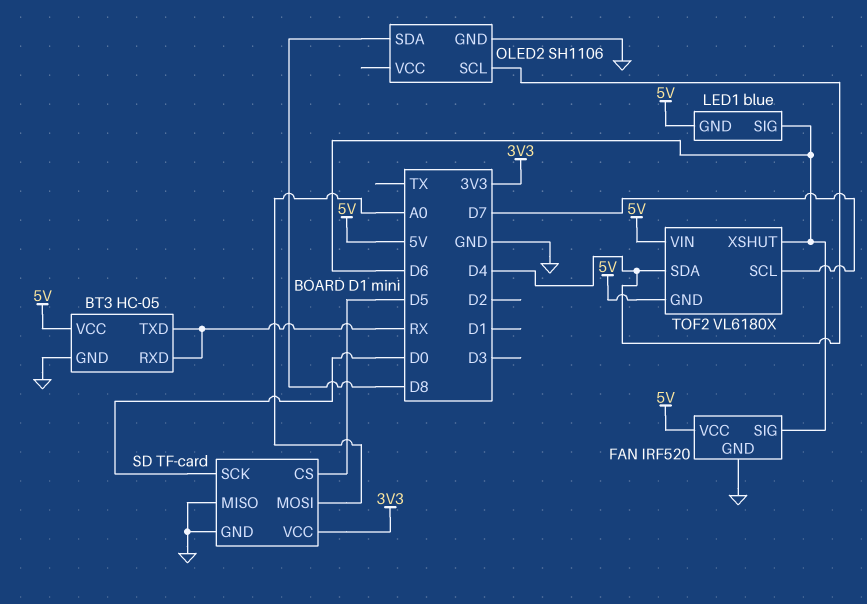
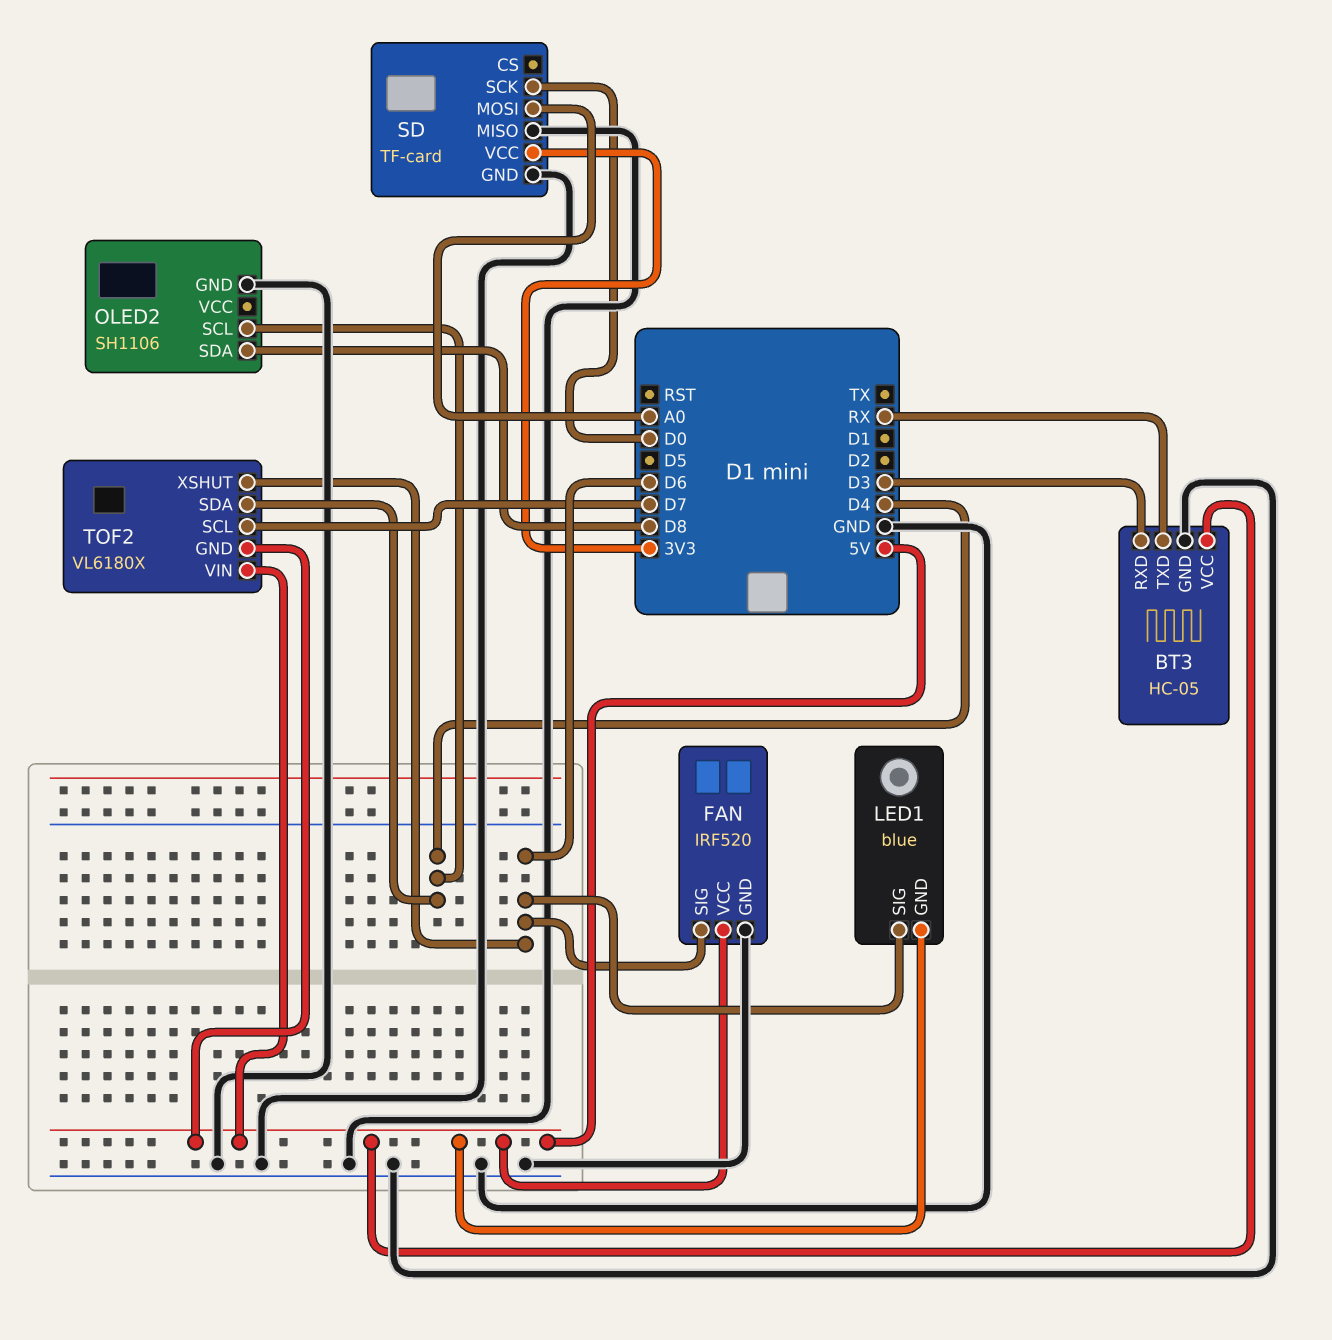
BT3 pin RXD: RX -> D3
SD pin CS: D5 -> none

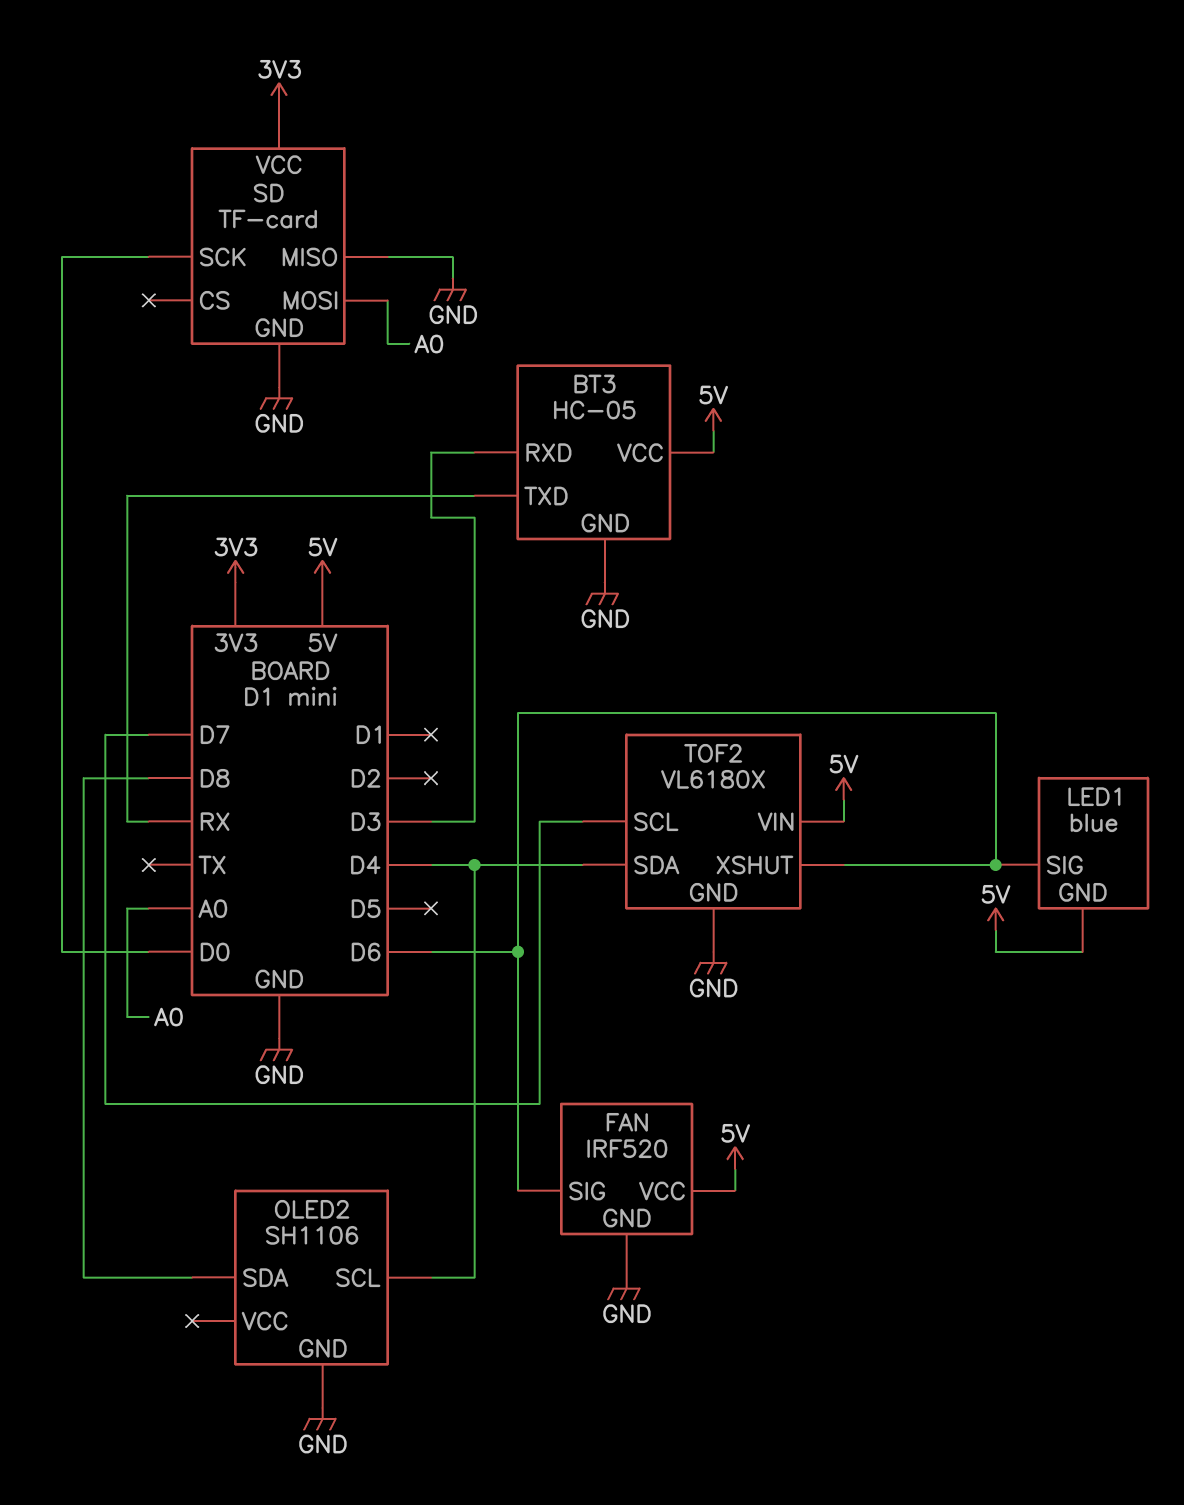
TOF2 pin GND: 5V -> GND

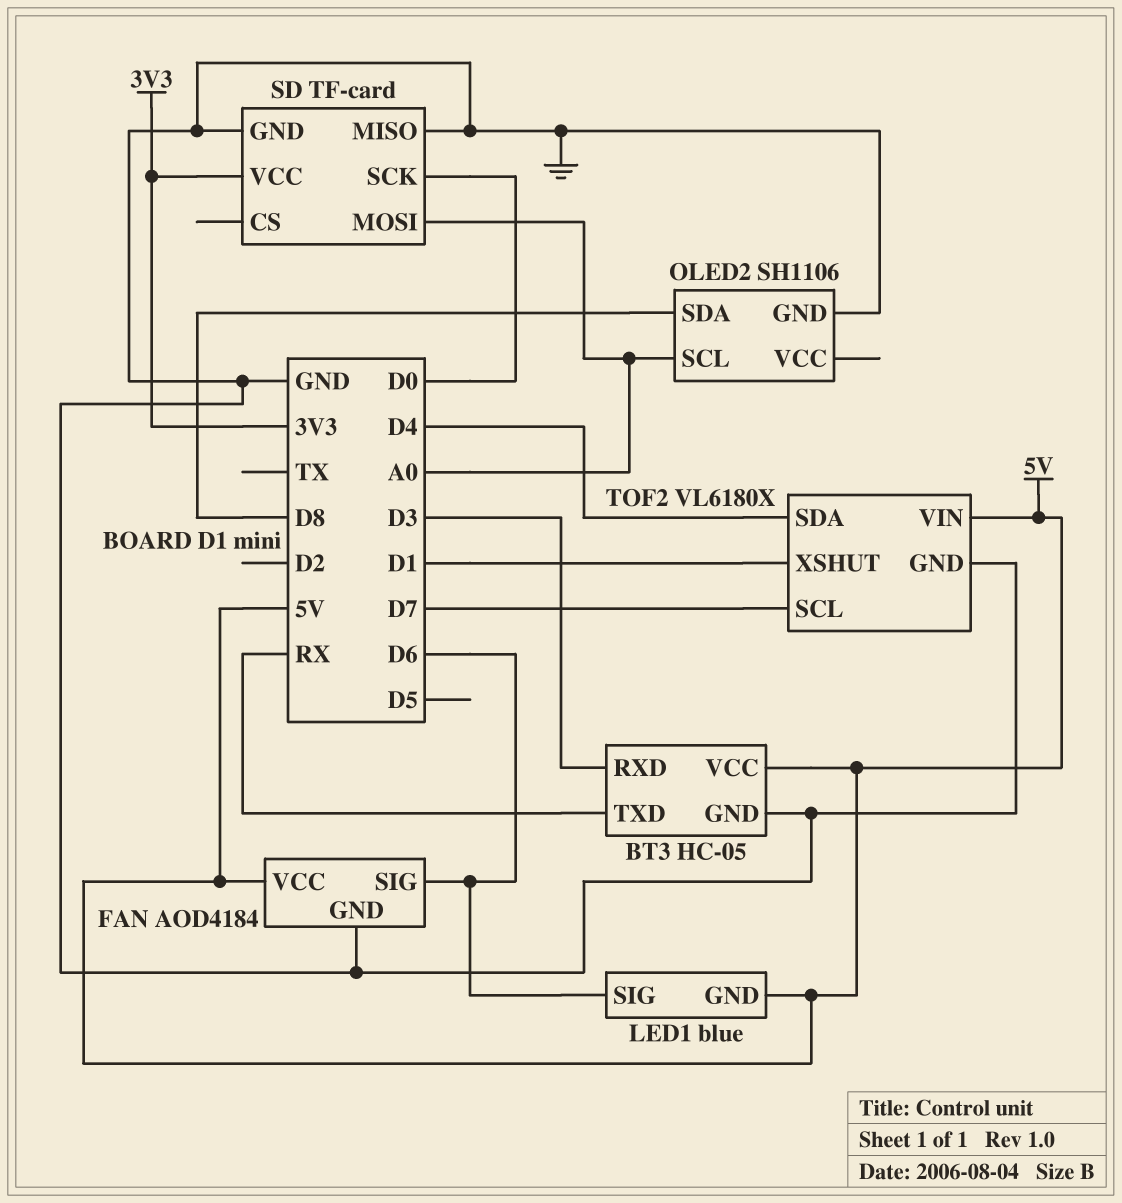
FAN: IRF520 -> AOD4184
OLED2 pin SCL: D4 -> A0
TOF2 pin XSHUT: D6 -> D1

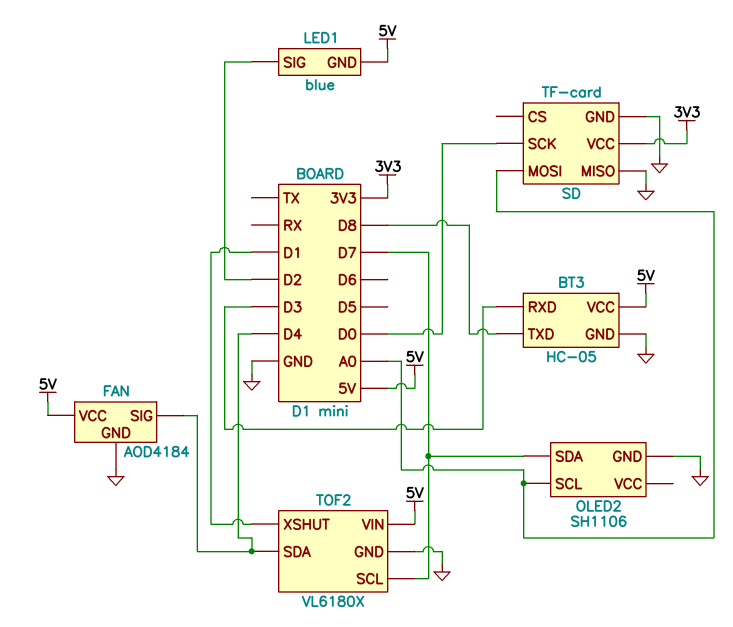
BT3 pin TXD: RX -> D8
FAN pin SIG: D6 -> D4
LED1 pin SIG: D6 -> D2
OLED2 pin SDA: D8 -> D7

